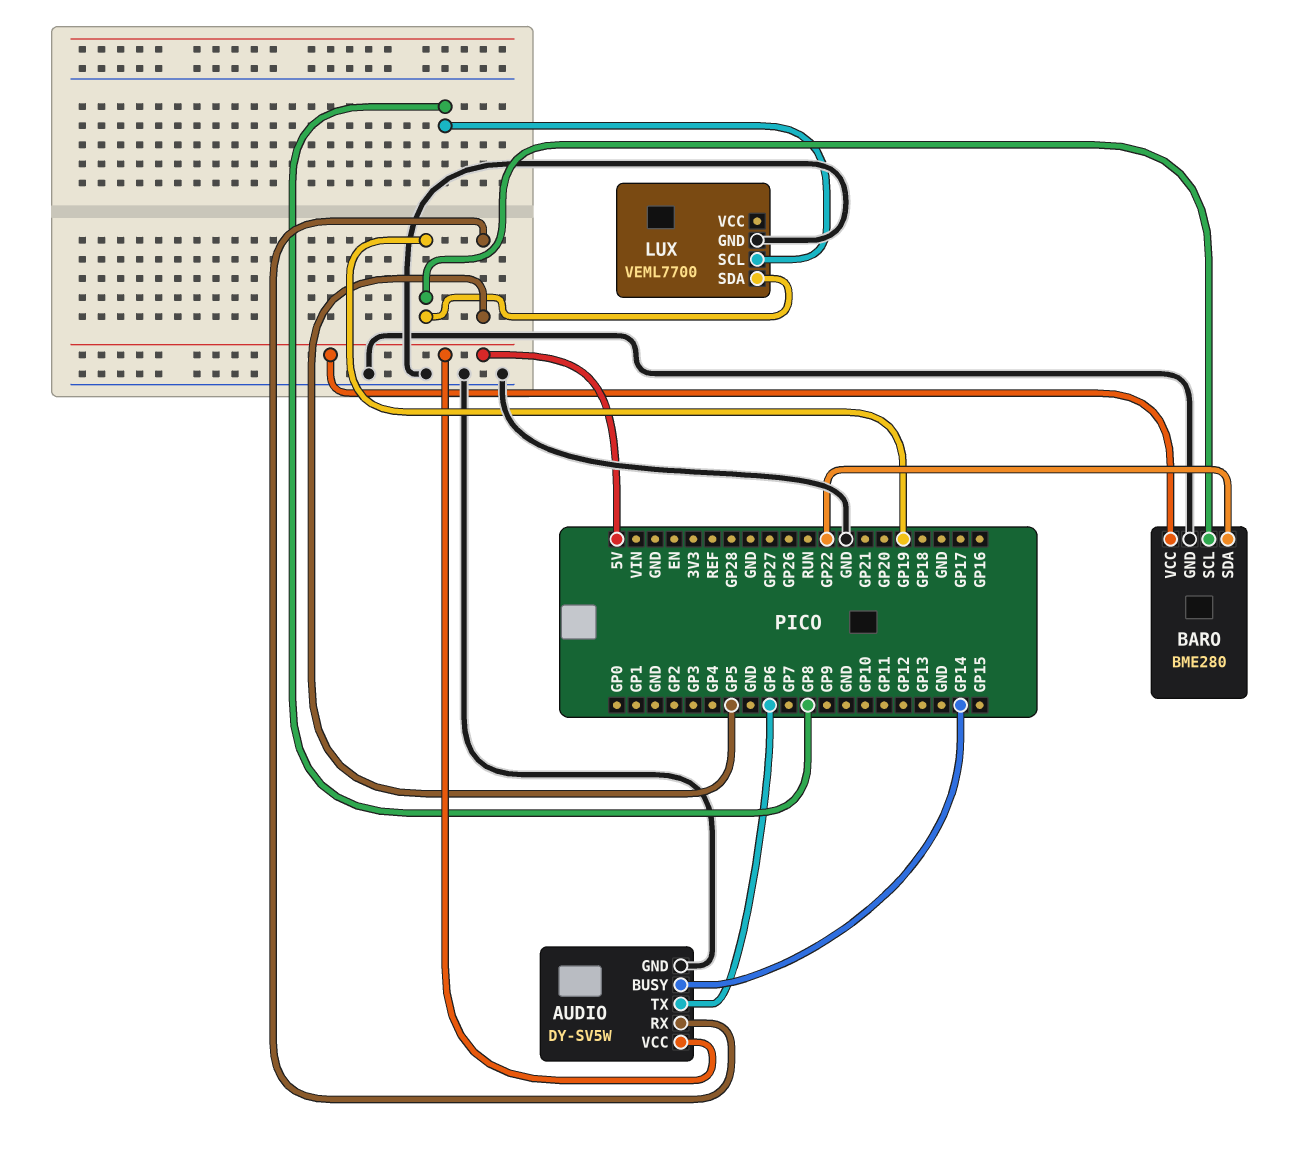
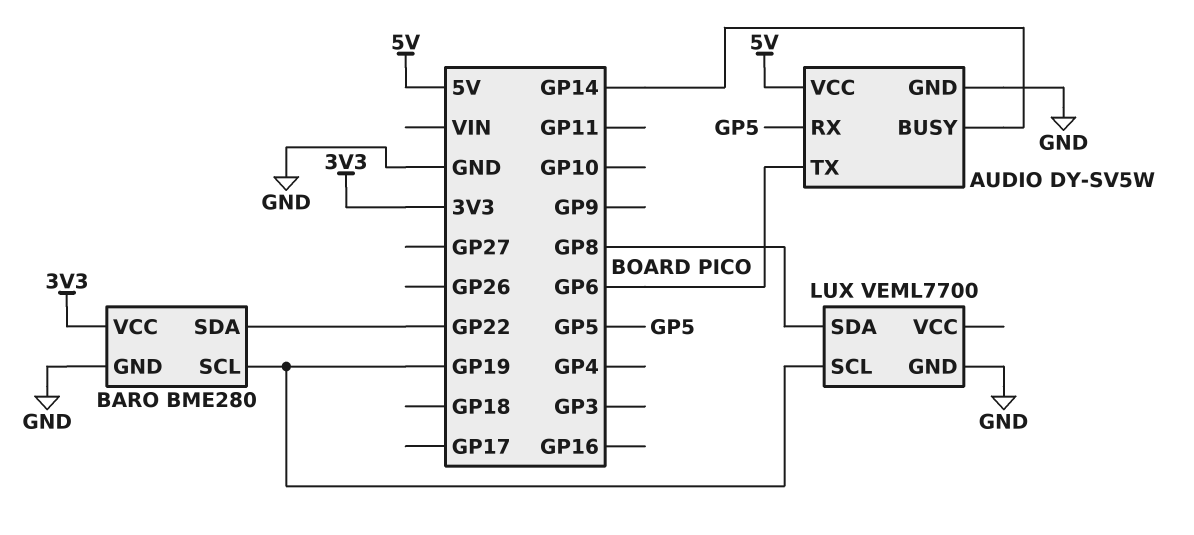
BARO pin VCC: 5V -> 3V3
LUX pin SCL: GP8 -> GP19
LUX pin SDA: GP19 -> GP8

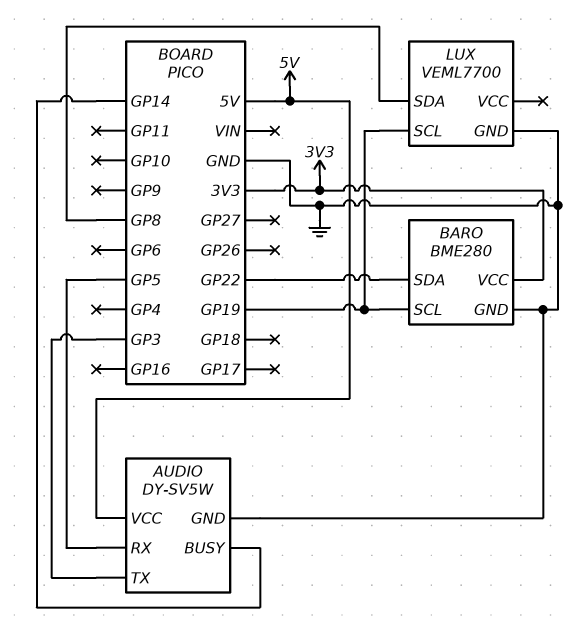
AUDIO pin TX: GP6 -> GP3

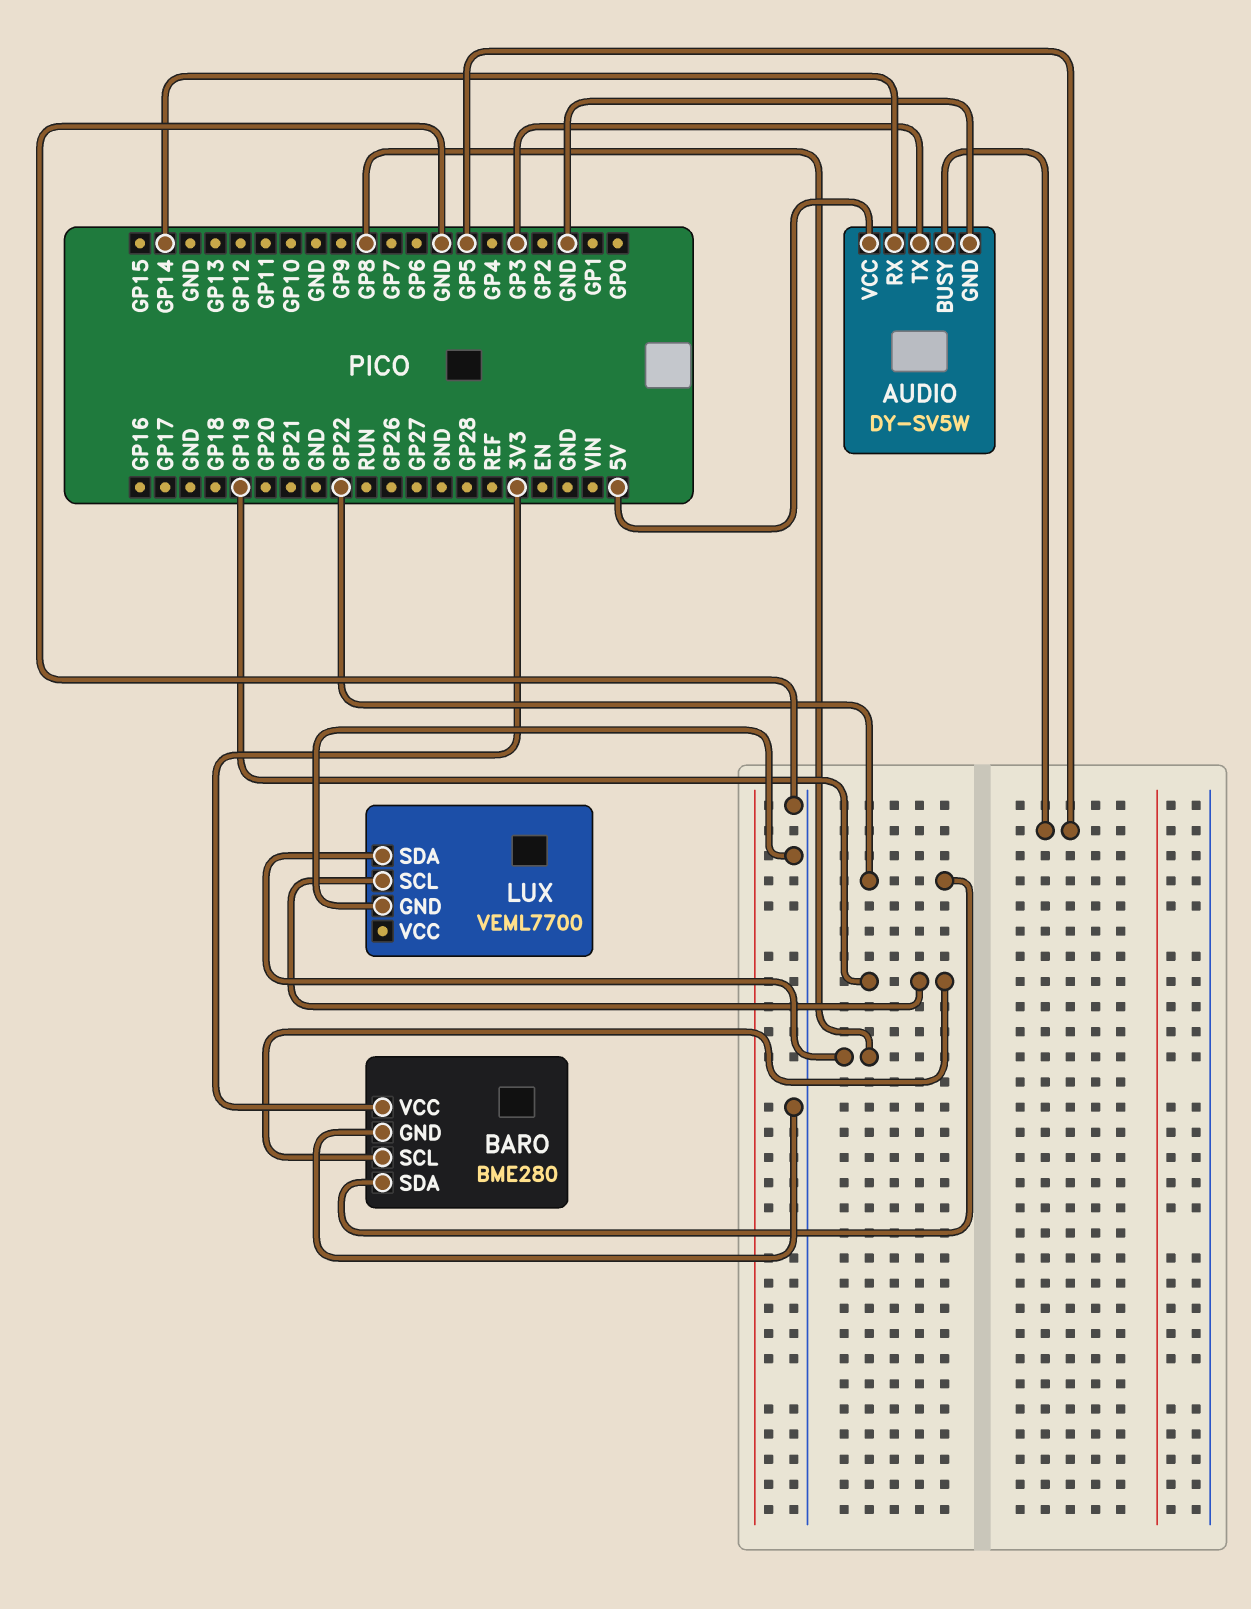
AUDIO pin BUSY: GP14 -> GP5
AUDIO pin RX: GP5 -> GP14

